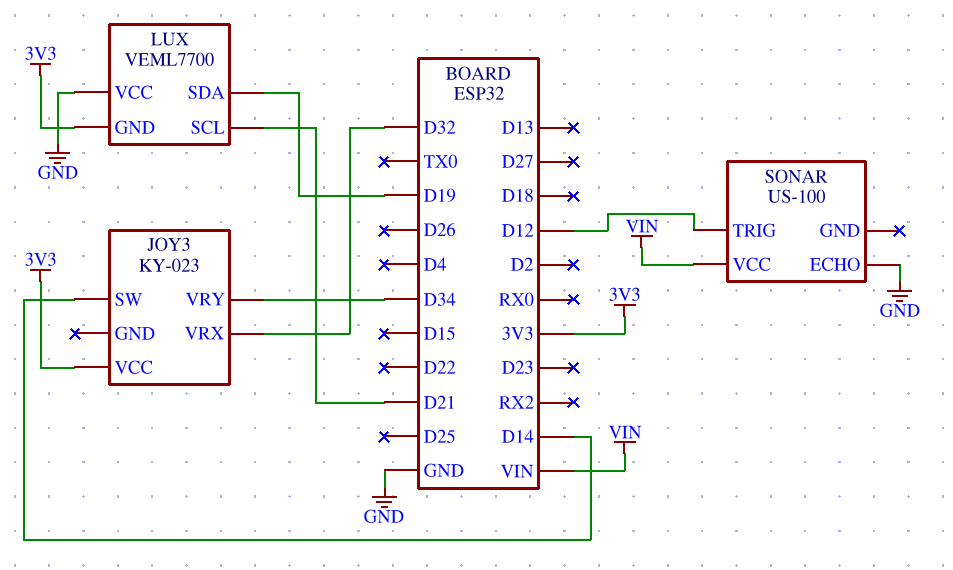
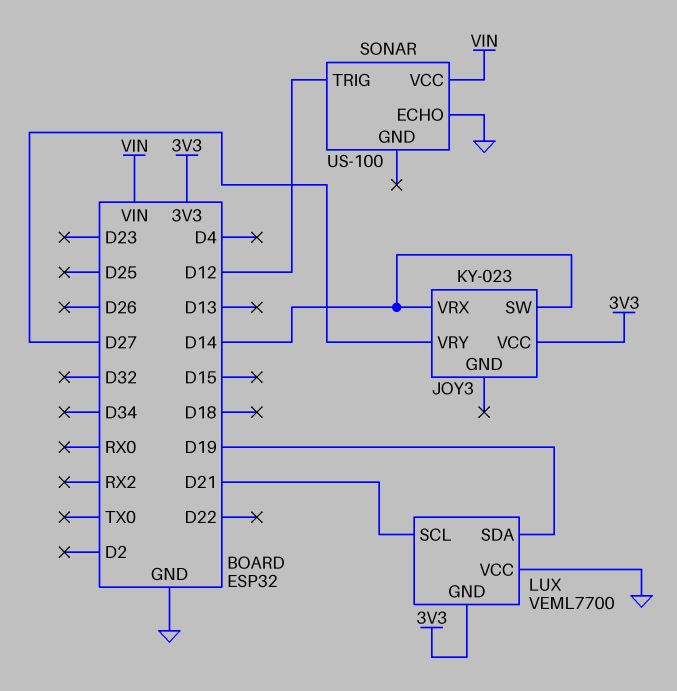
JOY3 pin VRX: D32 -> D14
JOY3 pin VRY: D34 -> D27

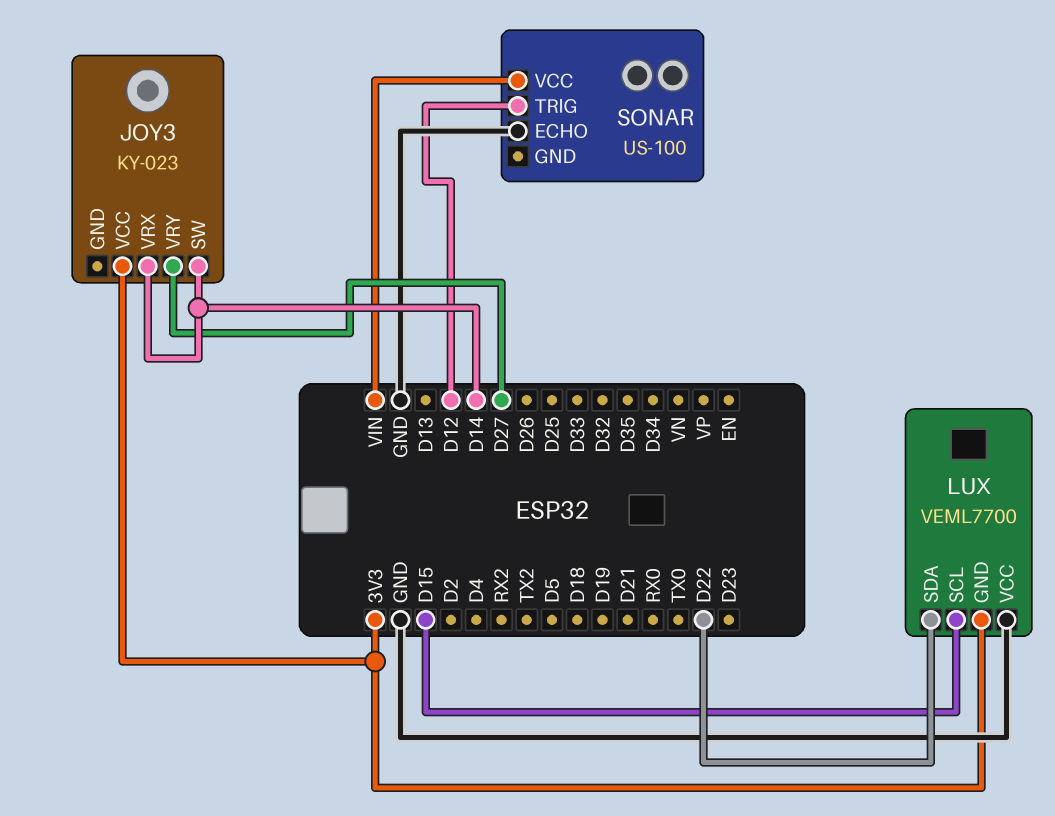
LUX pin SCL: D21 -> D15
LUX pin SDA: D19 -> D22

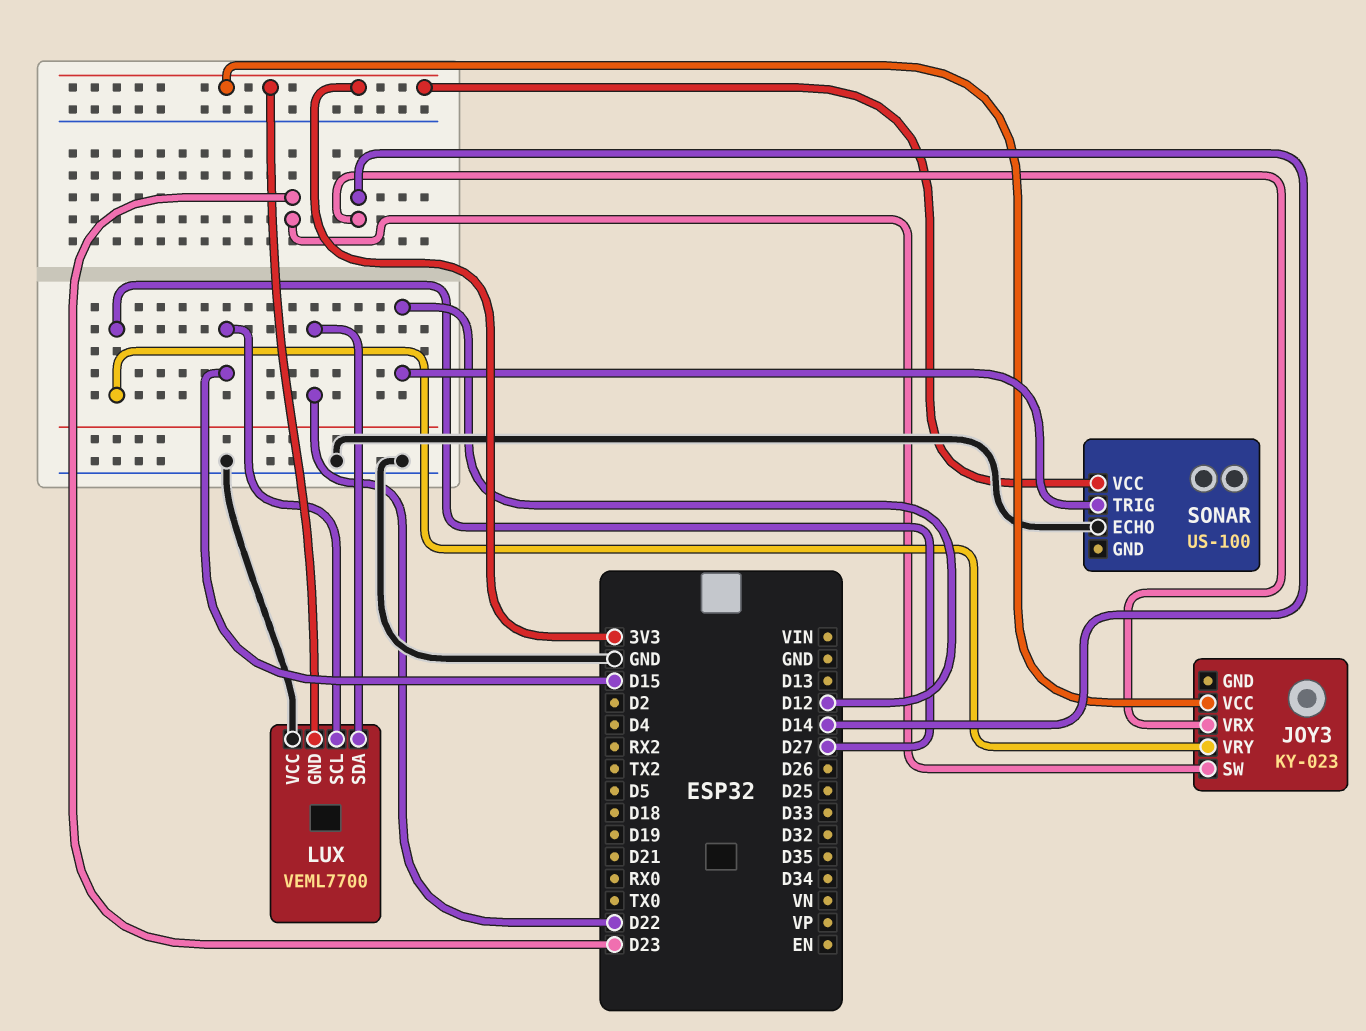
JOY3 pin SW: D14 -> D23
SONAR pin VCC: VIN -> 3V3

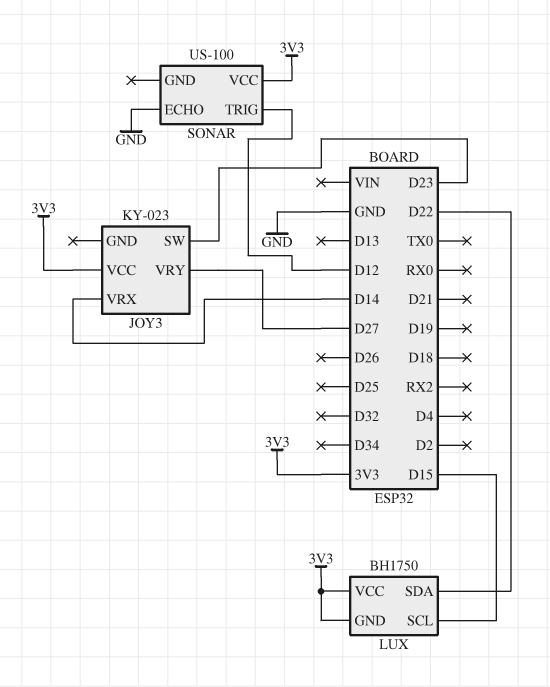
LUX: VEML7700 -> BH1750
LUX pin VCC: GND -> 3V3

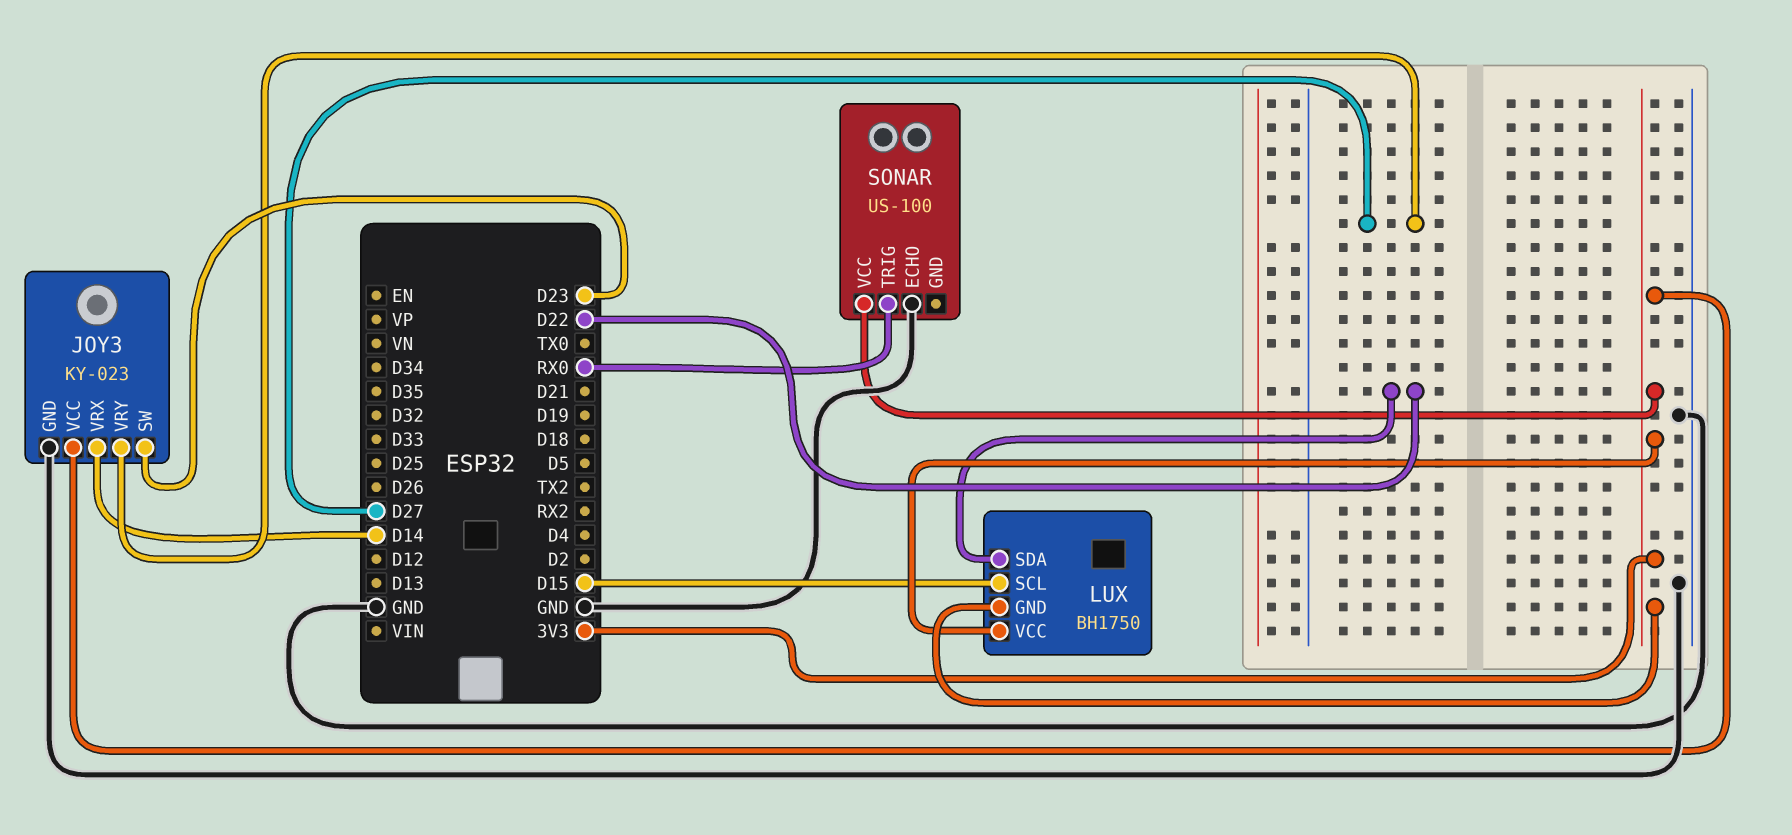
JOY3 pin GND: none -> GND
SONAR pin TRIG: D12 -> RX0

